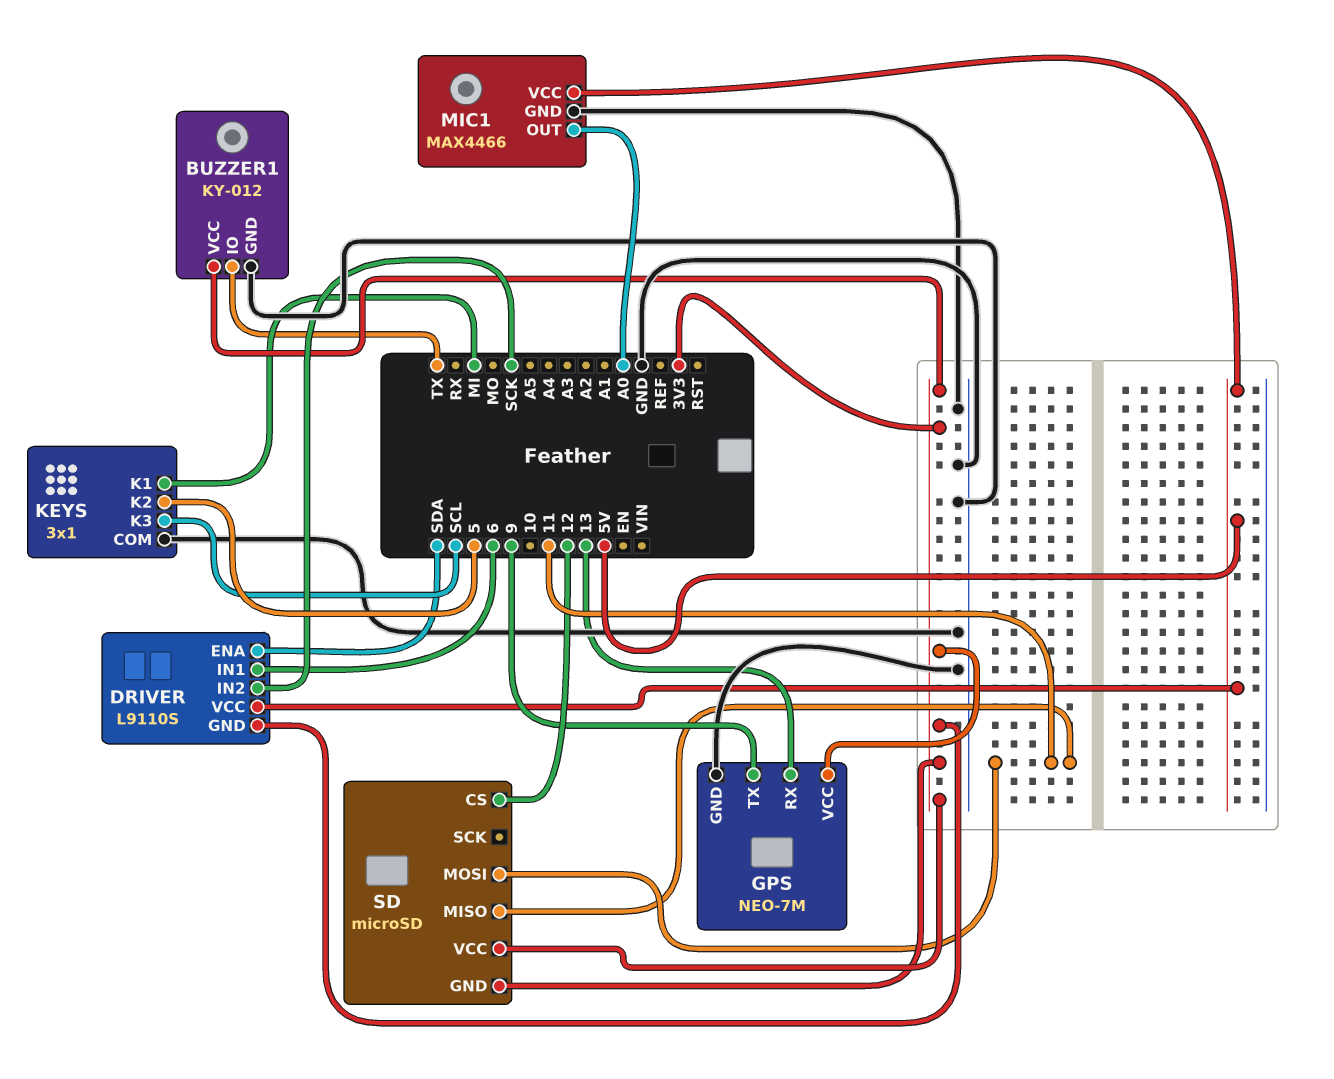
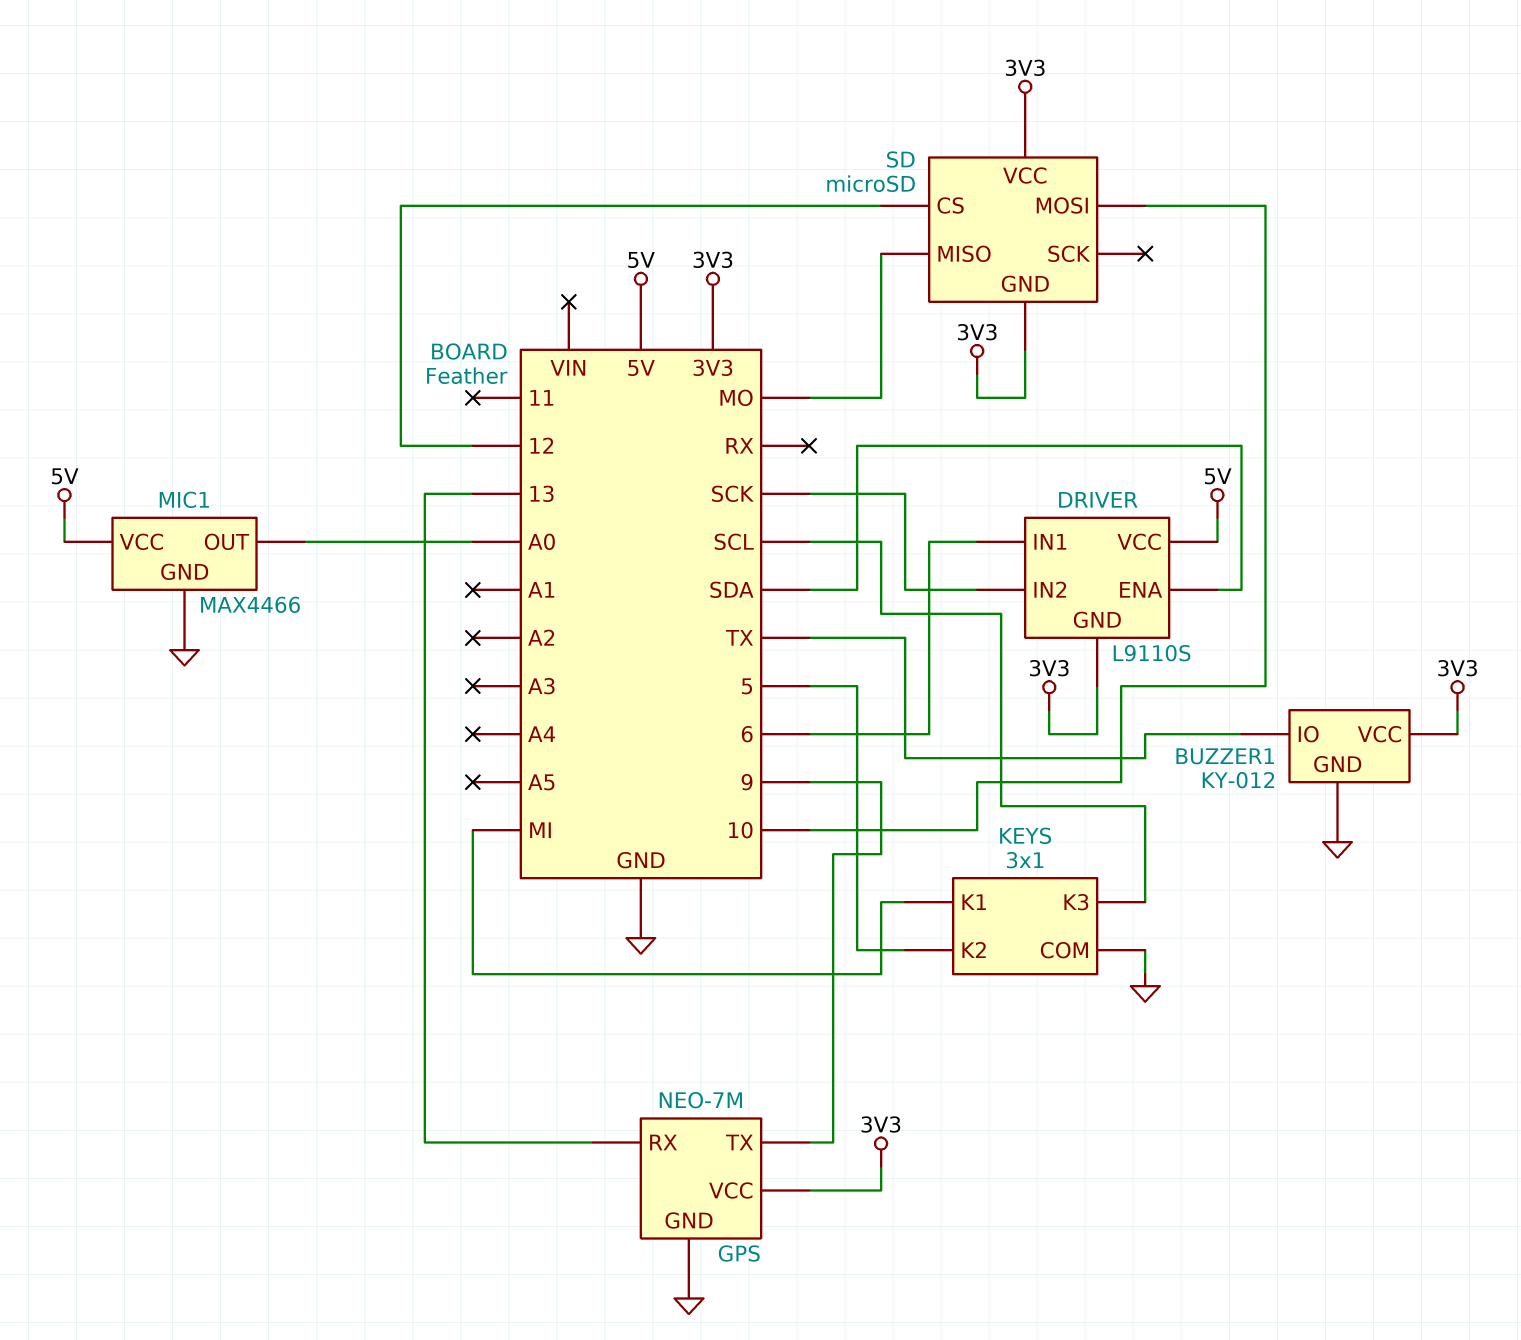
SD pin MISO: 11 -> MO
SD pin MOSI: 11 -> 10

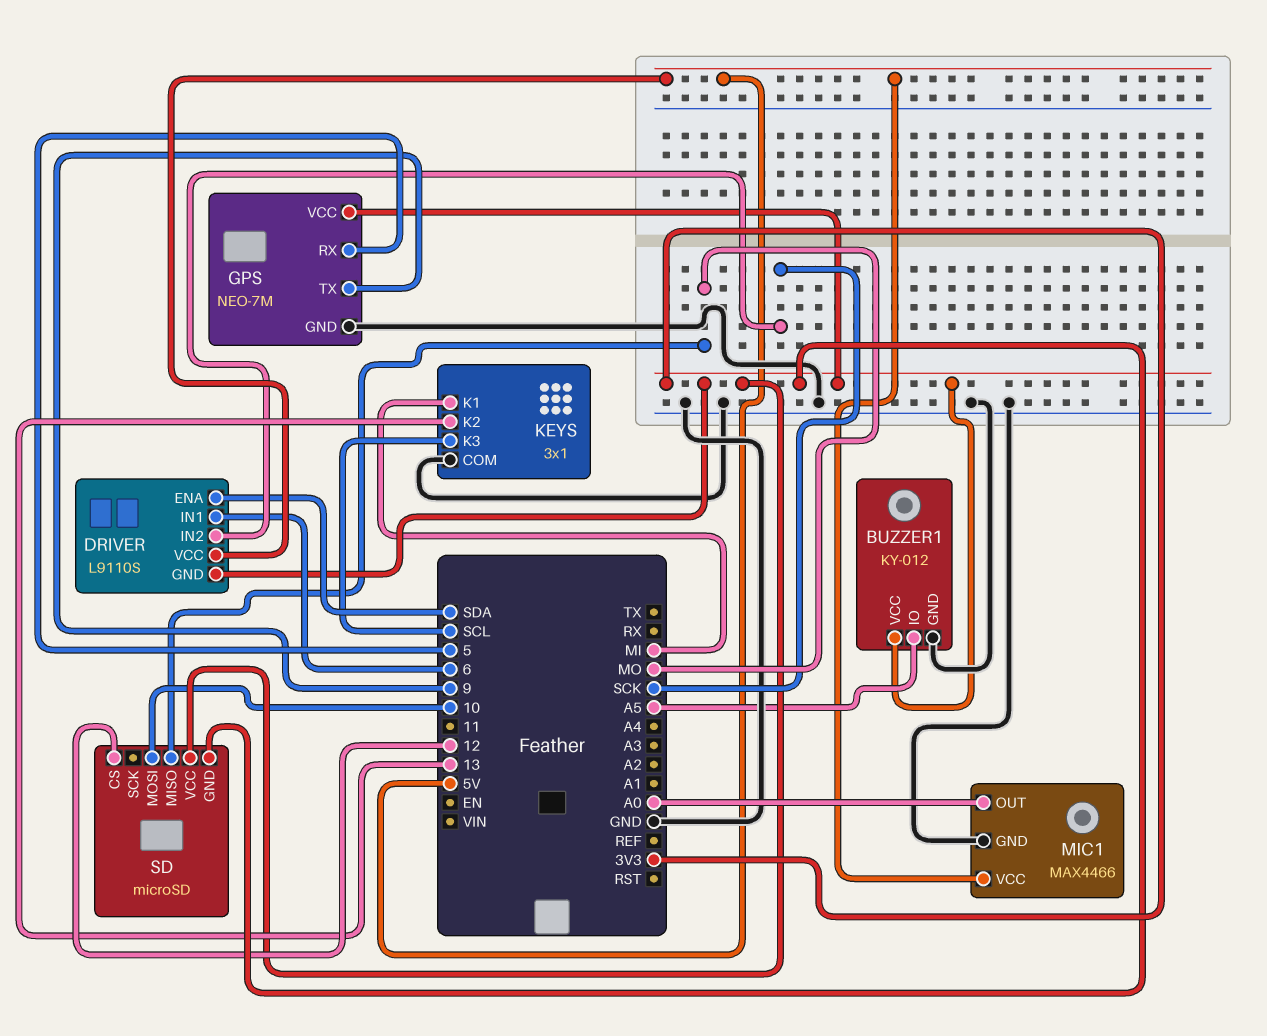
BUZZER1 pin IO: TX -> A5
GPS pin RX: 13 -> 5
KEYS pin K2: 5 -> 13

